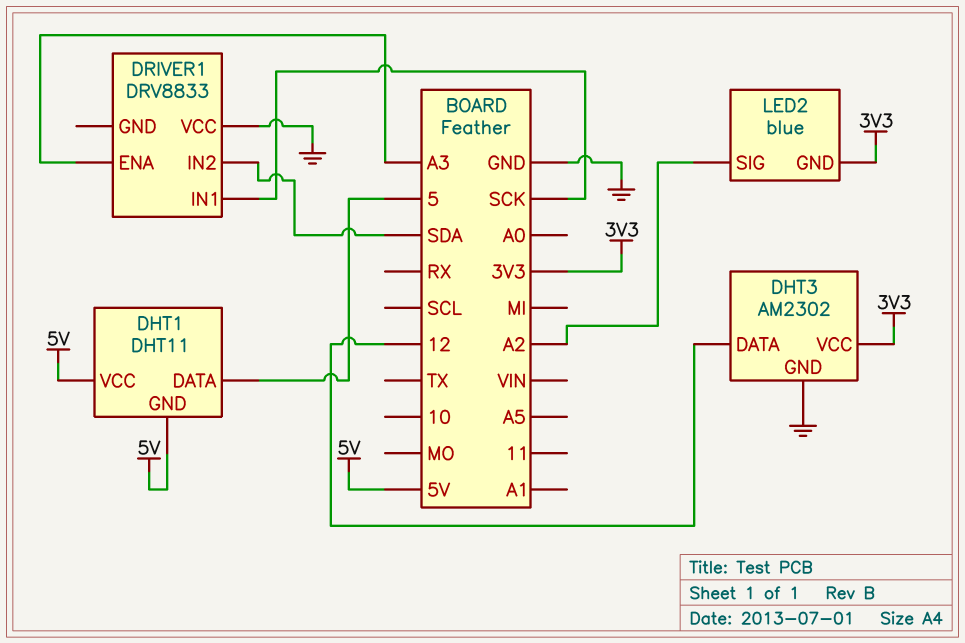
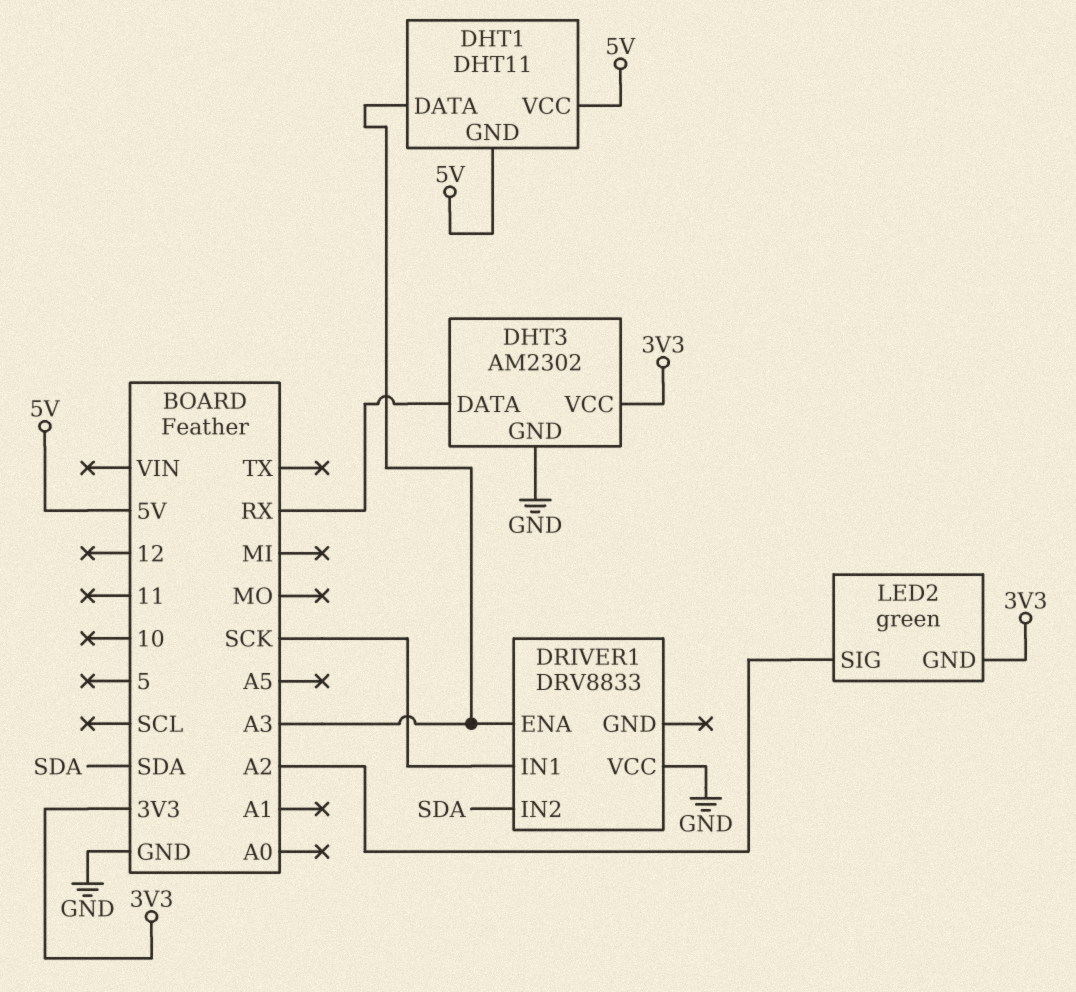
DHT1 pin DATA: 5 -> A3
DHT3 pin DATA: 12 -> RX
LED2: blue -> green

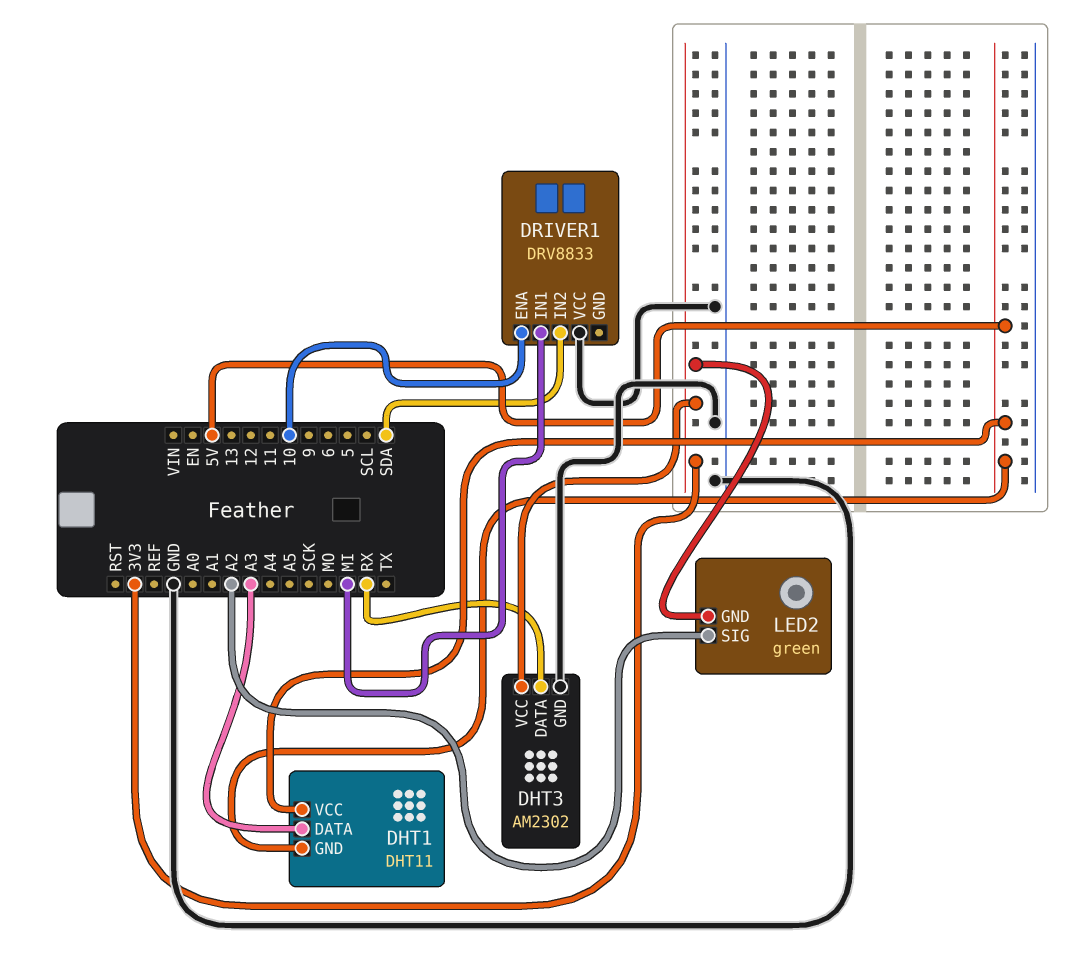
DRIVER1 pin ENA: A3 -> 10
DRIVER1 pin IN1: SCK -> MI

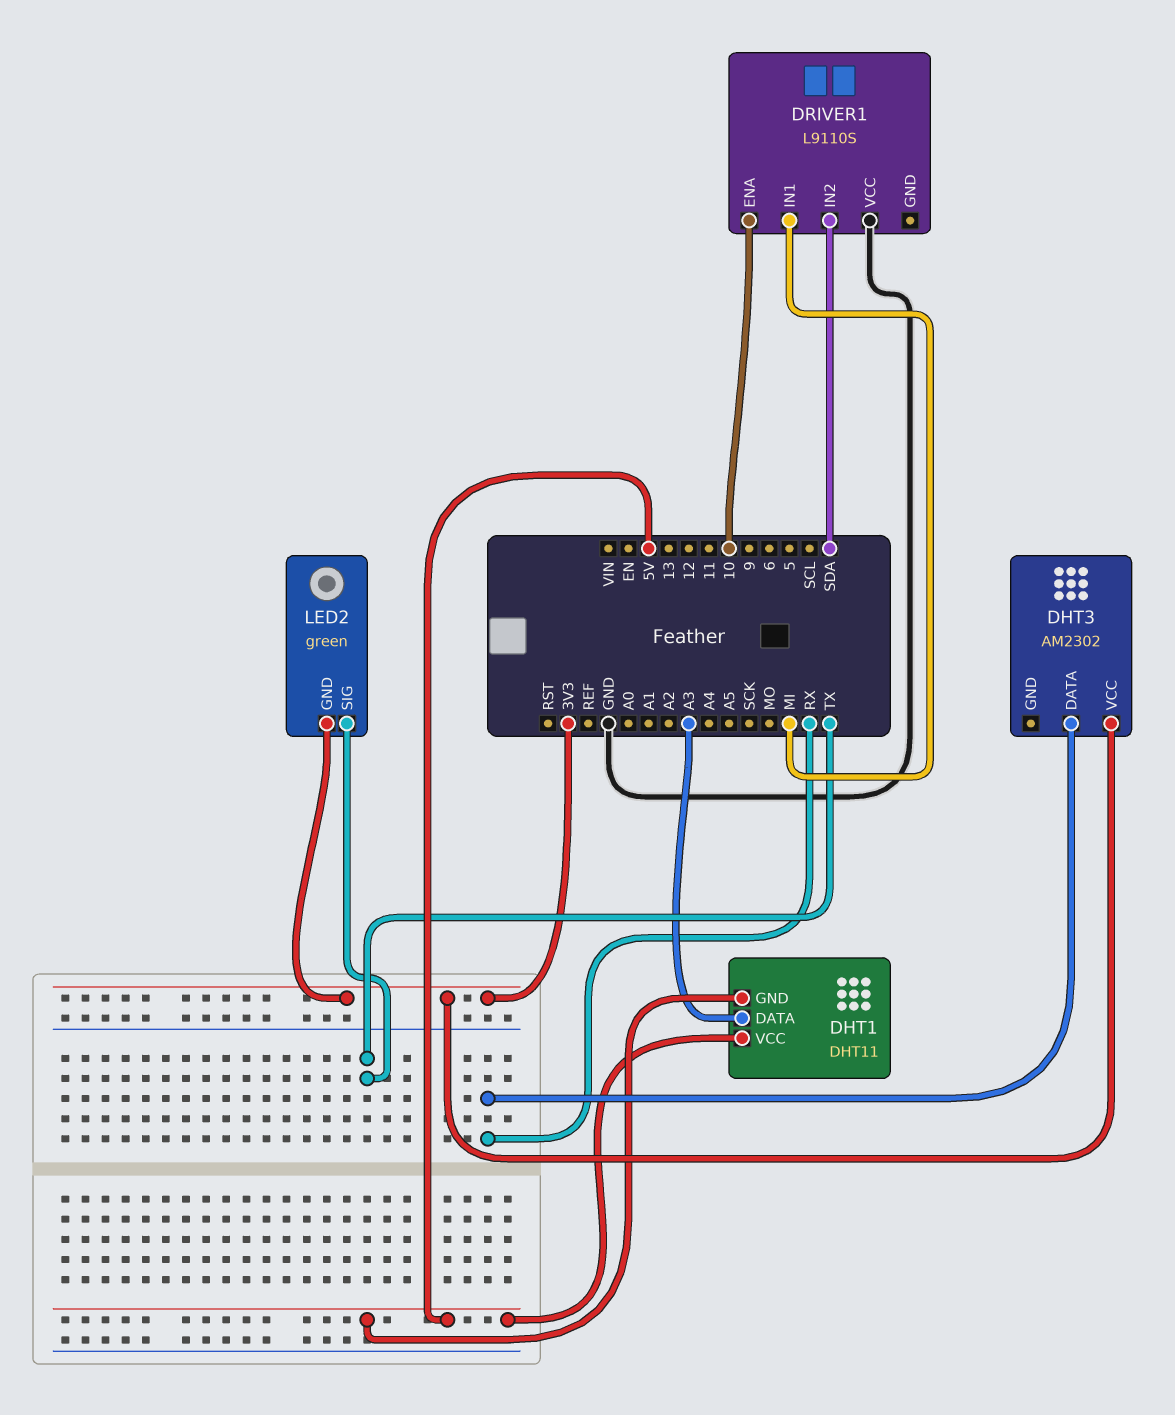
DHT3 pin GND: GND -> none
DRIVER1: DRV8833 -> L9110S
LED2 pin SIG: A2 -> TX

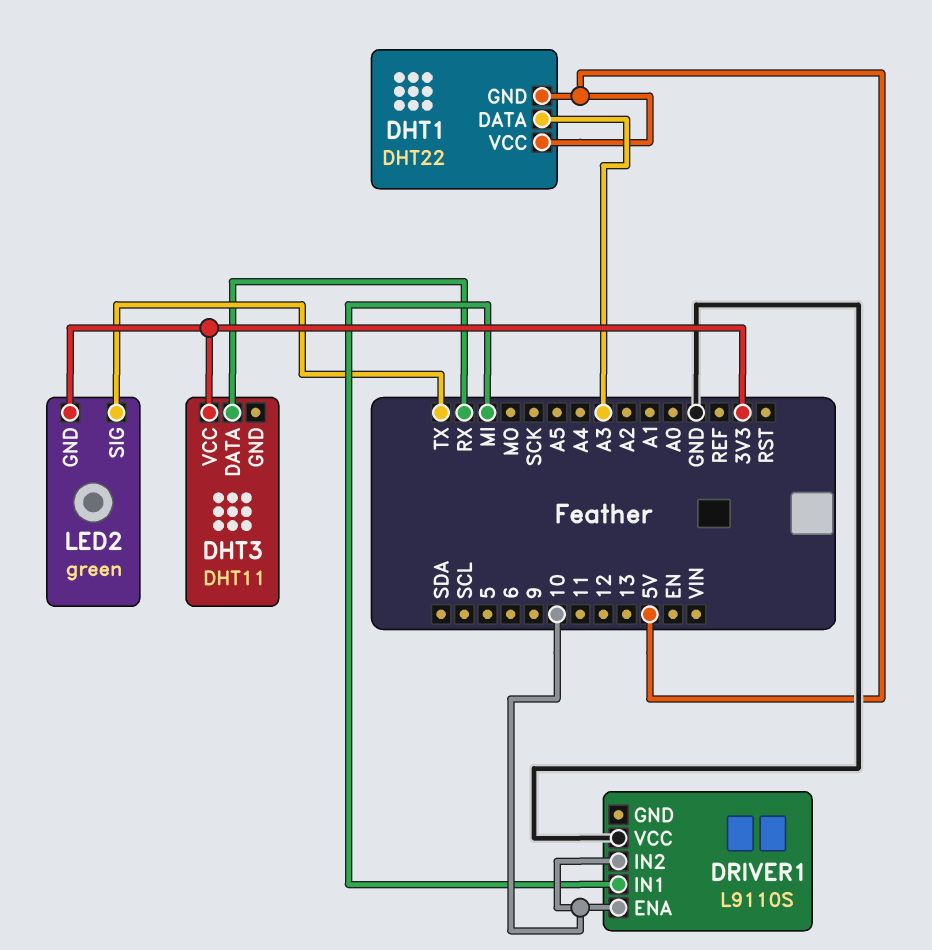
DHT1: DHT11 -> DHT22
DHT3: AM2302 -> DHT11
DRIVER1 pin IN2: SDA -> 10

